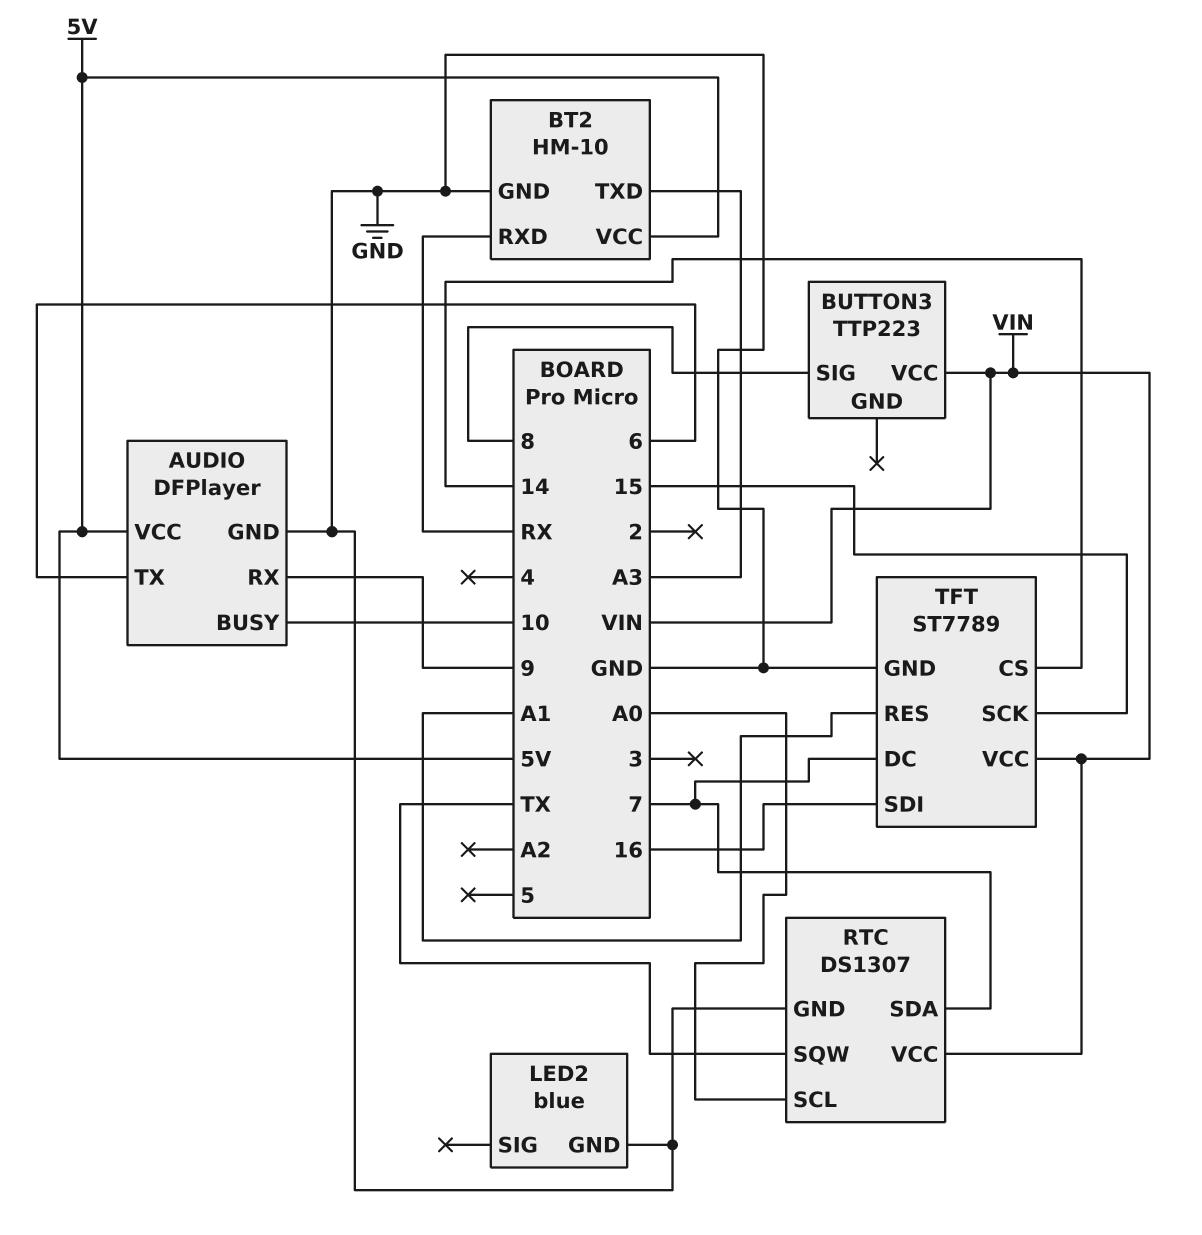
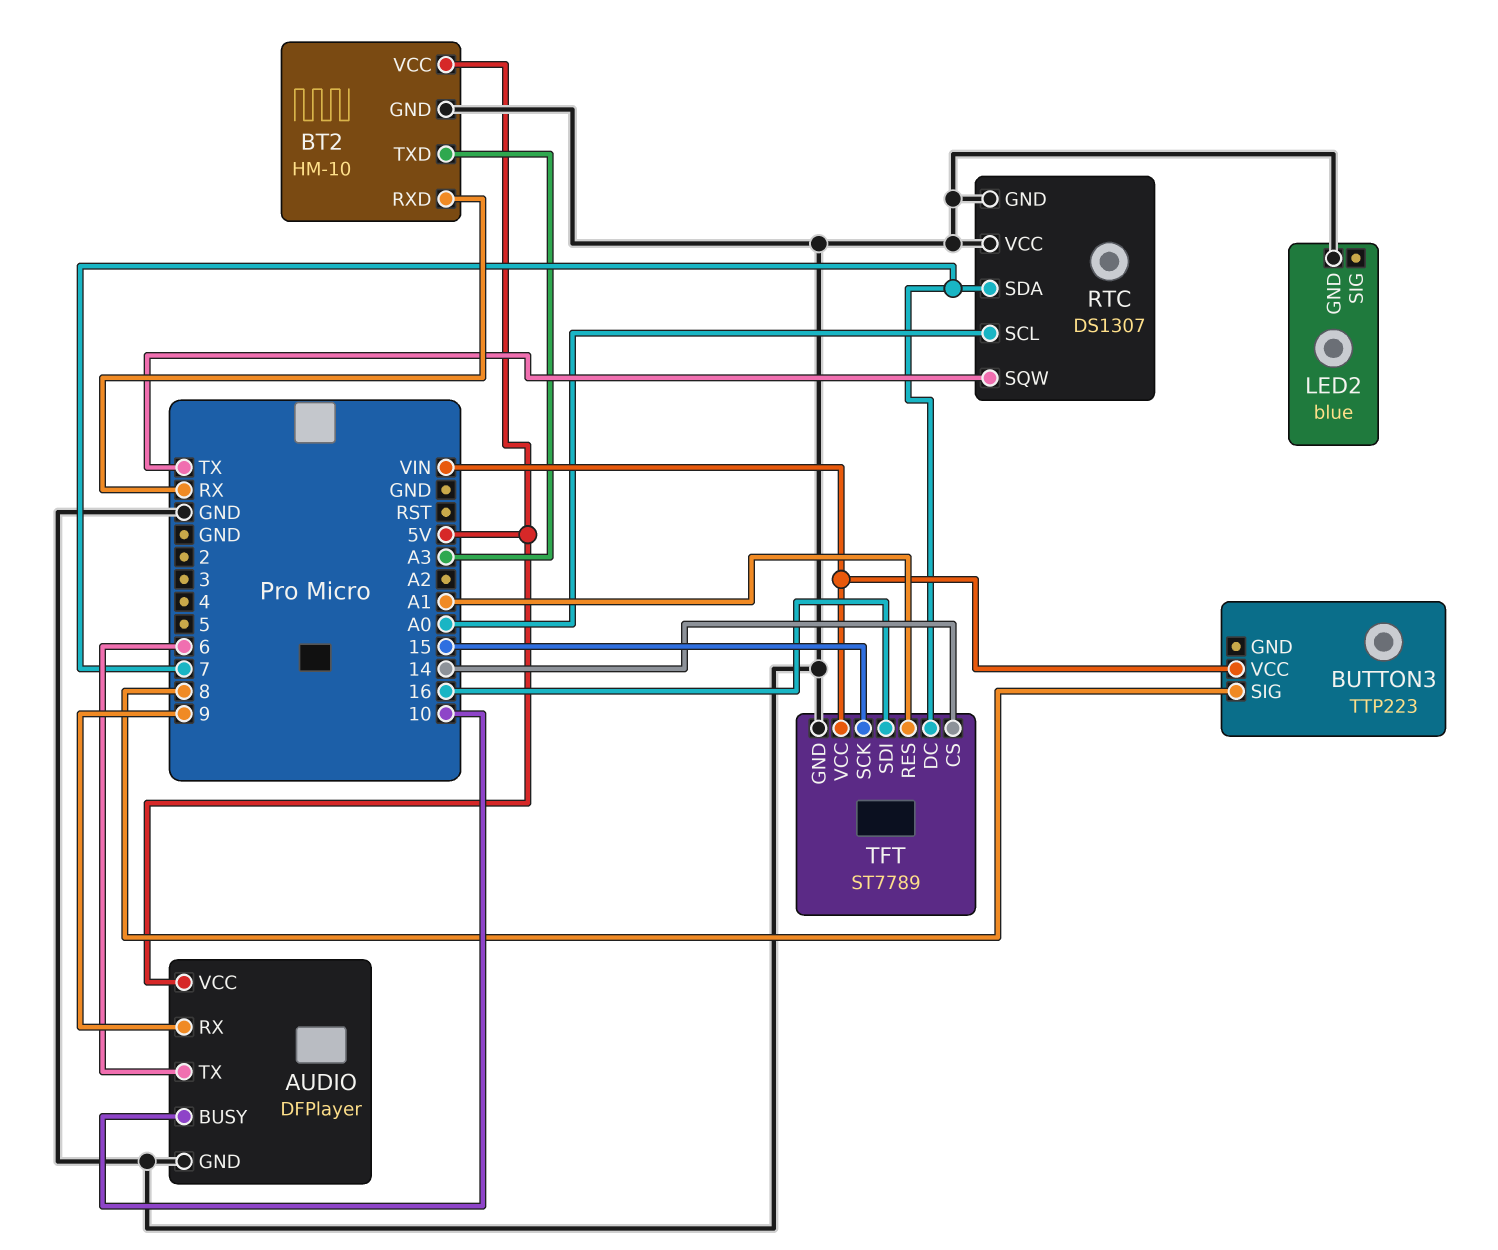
RTC pin VCC: VIN -> GND

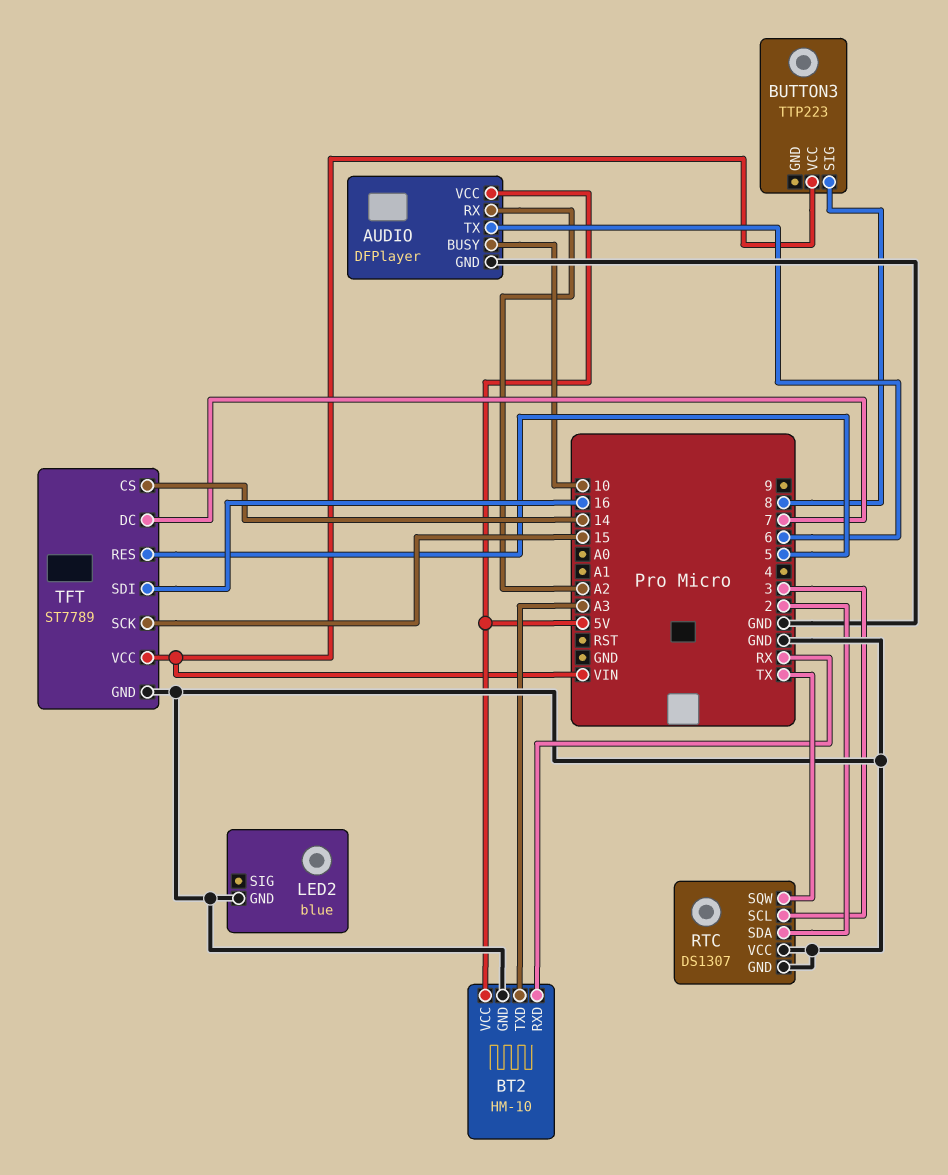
AUDIO pin RX: 9 -> A2
RTC pin SCL: A0 -> 3
RTC pin SDA: 7 -> 2
TFT pin RES: A1 -> 5

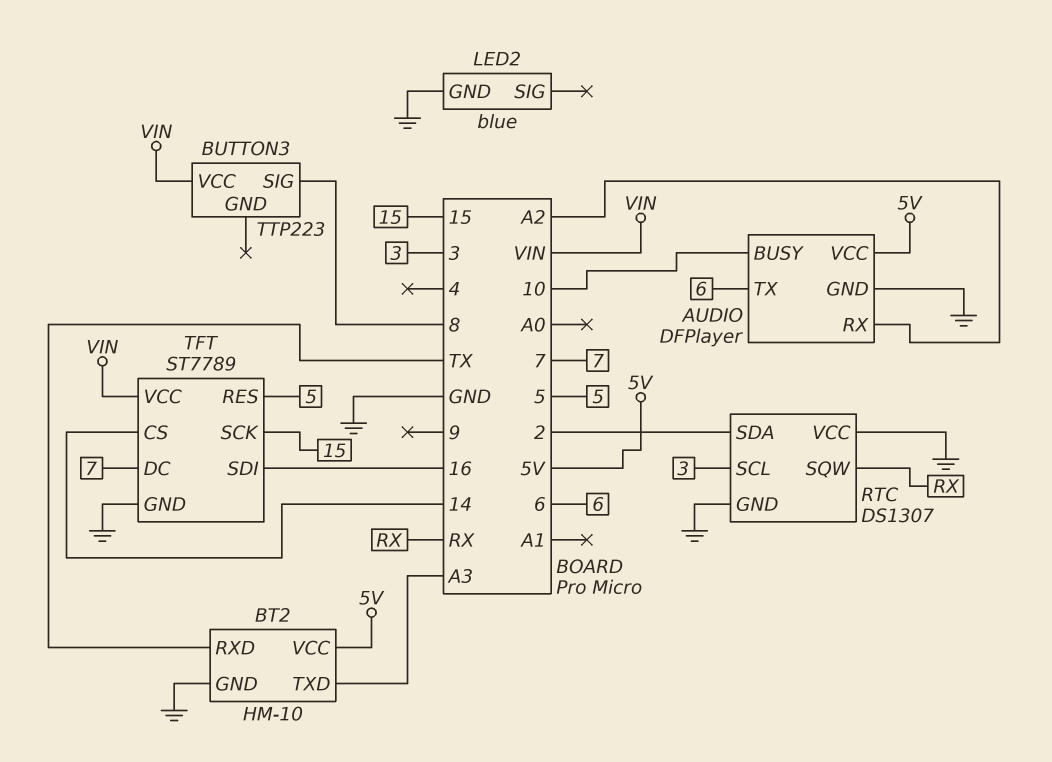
BT2 pin RXD: RX -> TX
RTC pin SQW: TX -> RX

